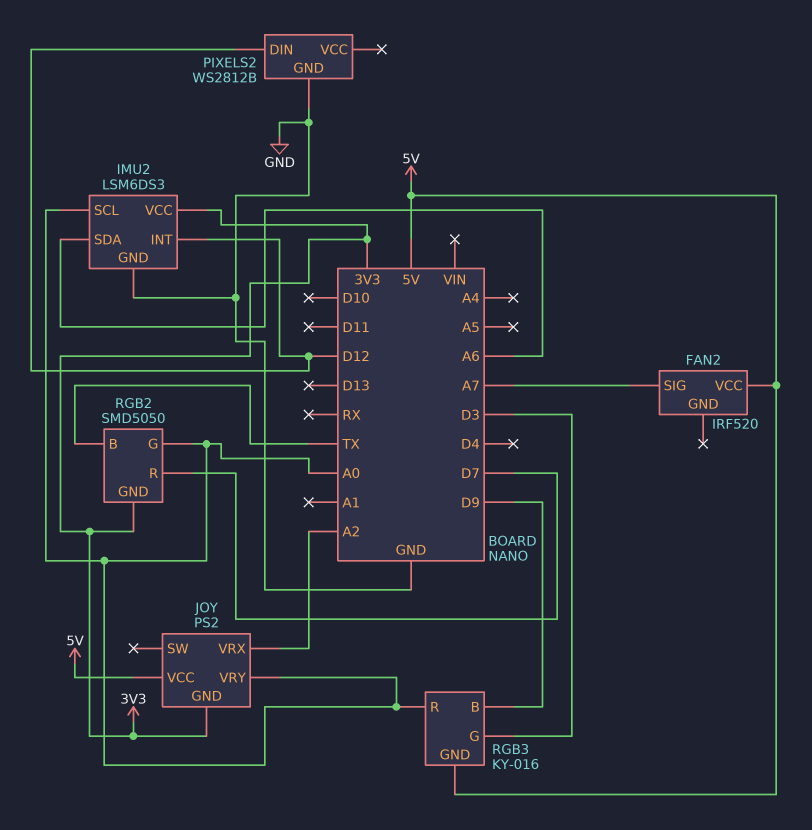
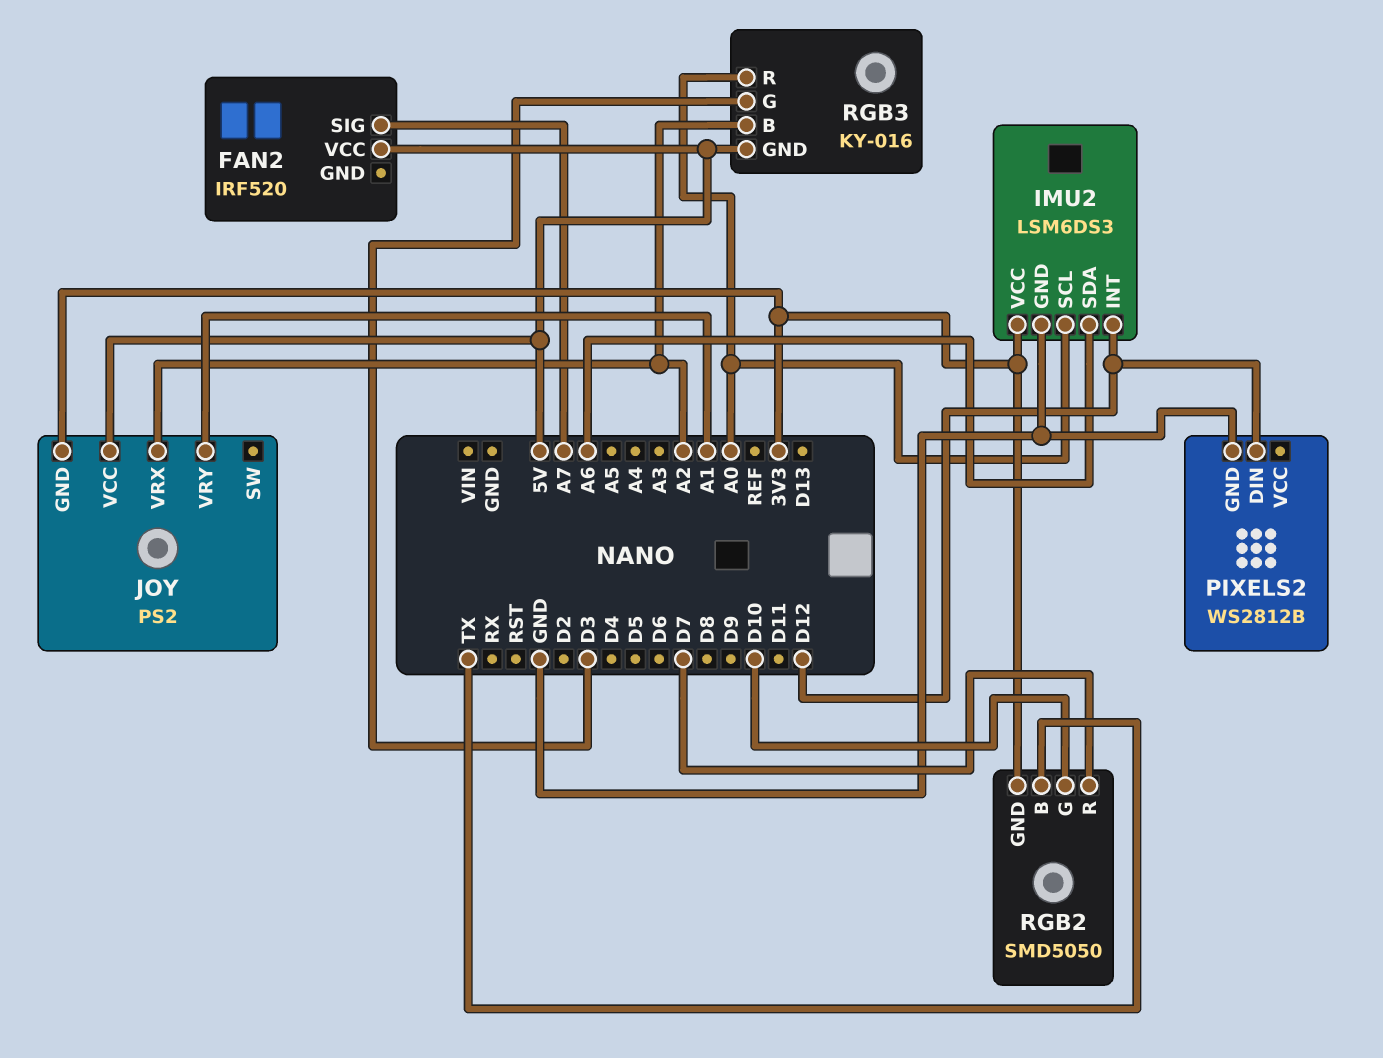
JOY pin VRY: A0 -> A1
RGB2 pin G: A0 -> D10
RGB3 pin B: D9 -> A2

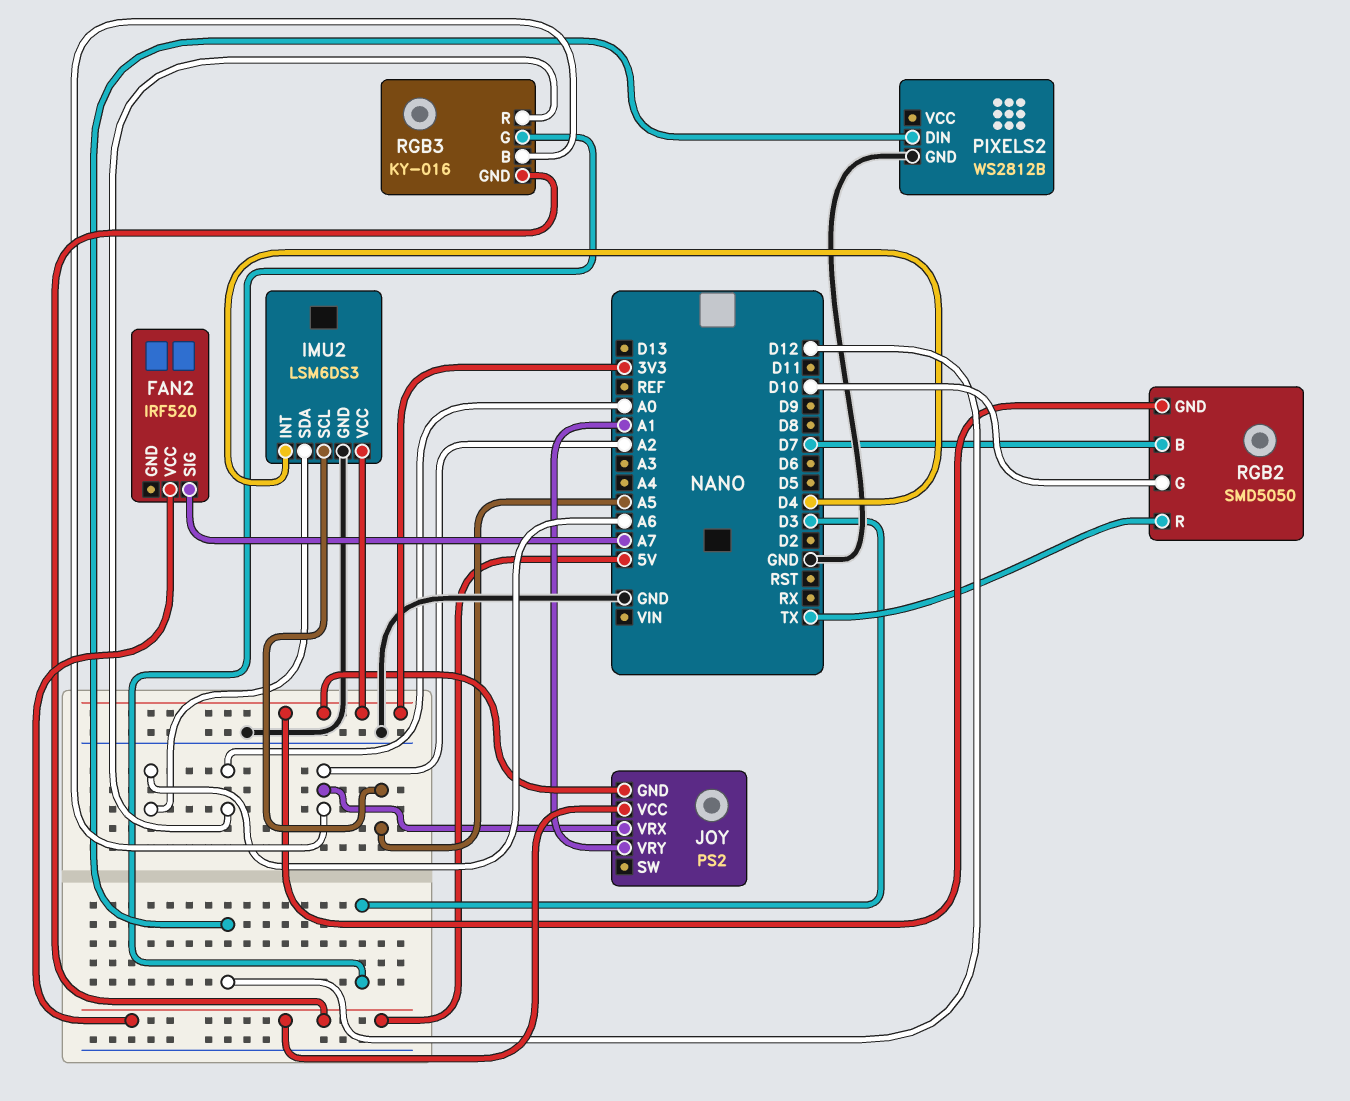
IMU2 pin INT: D12 -> D4
IMU2 pin SCL: A0 -> A5
RGB2 pin B: TX -> D7
RGB2 pin R: D7 -> TX

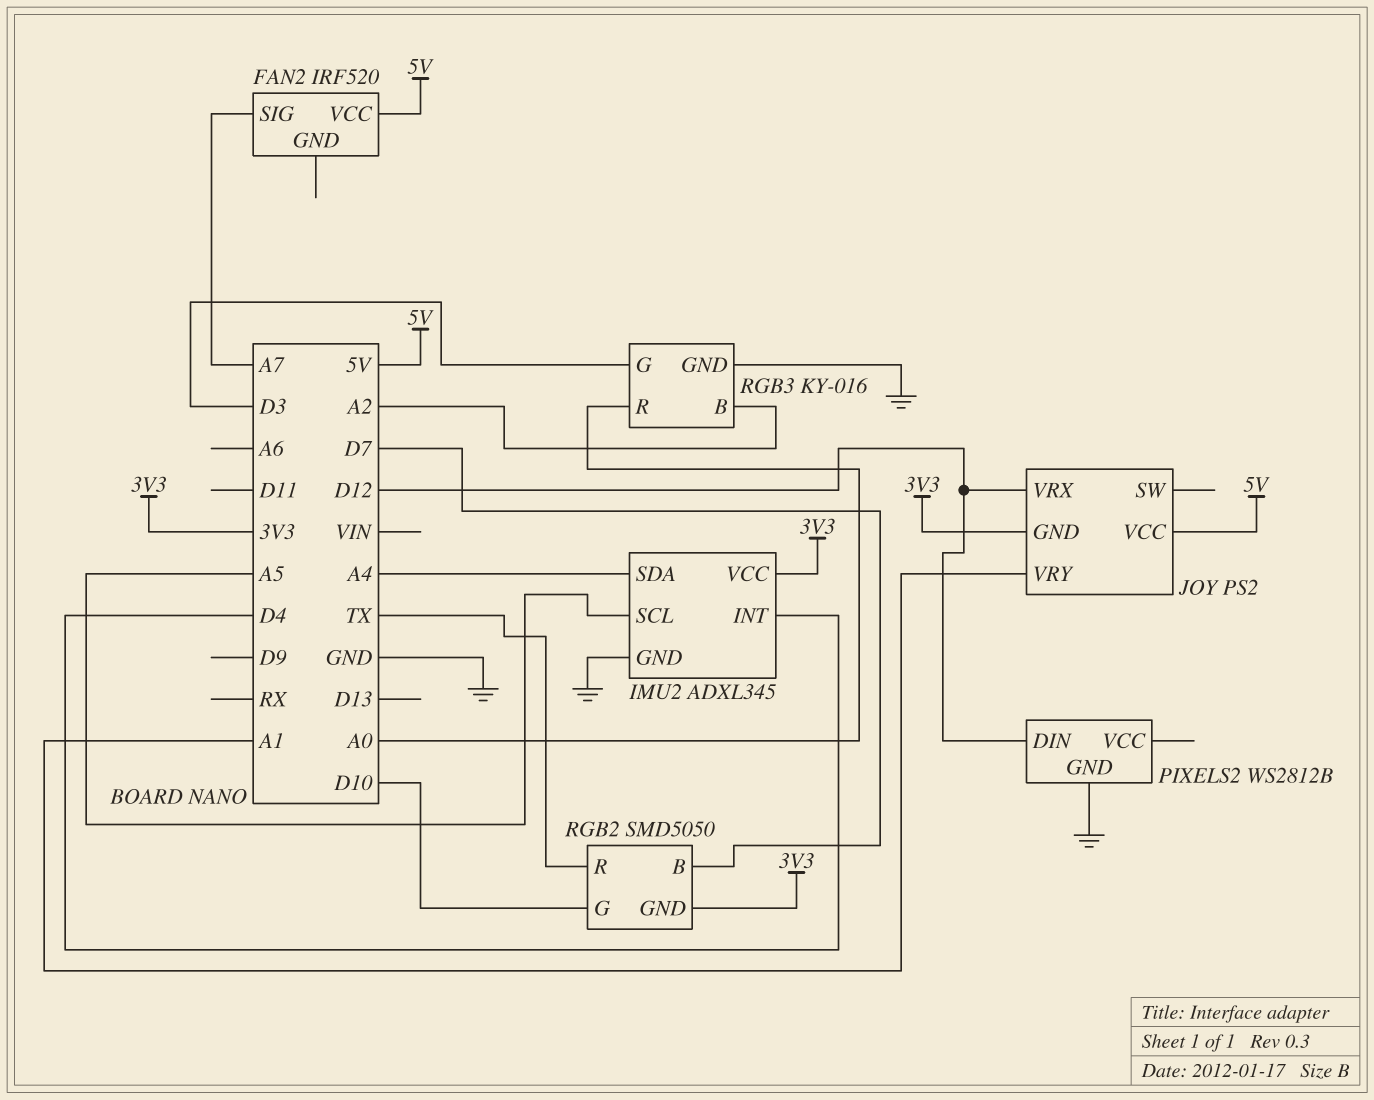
IMU2: LSM6DS3 -> ADXL345
IMU2 pin SDA: A6 -> A4
JOY pin VRX: A2 -> D12
RGB3 pin GND: 5V -> GND

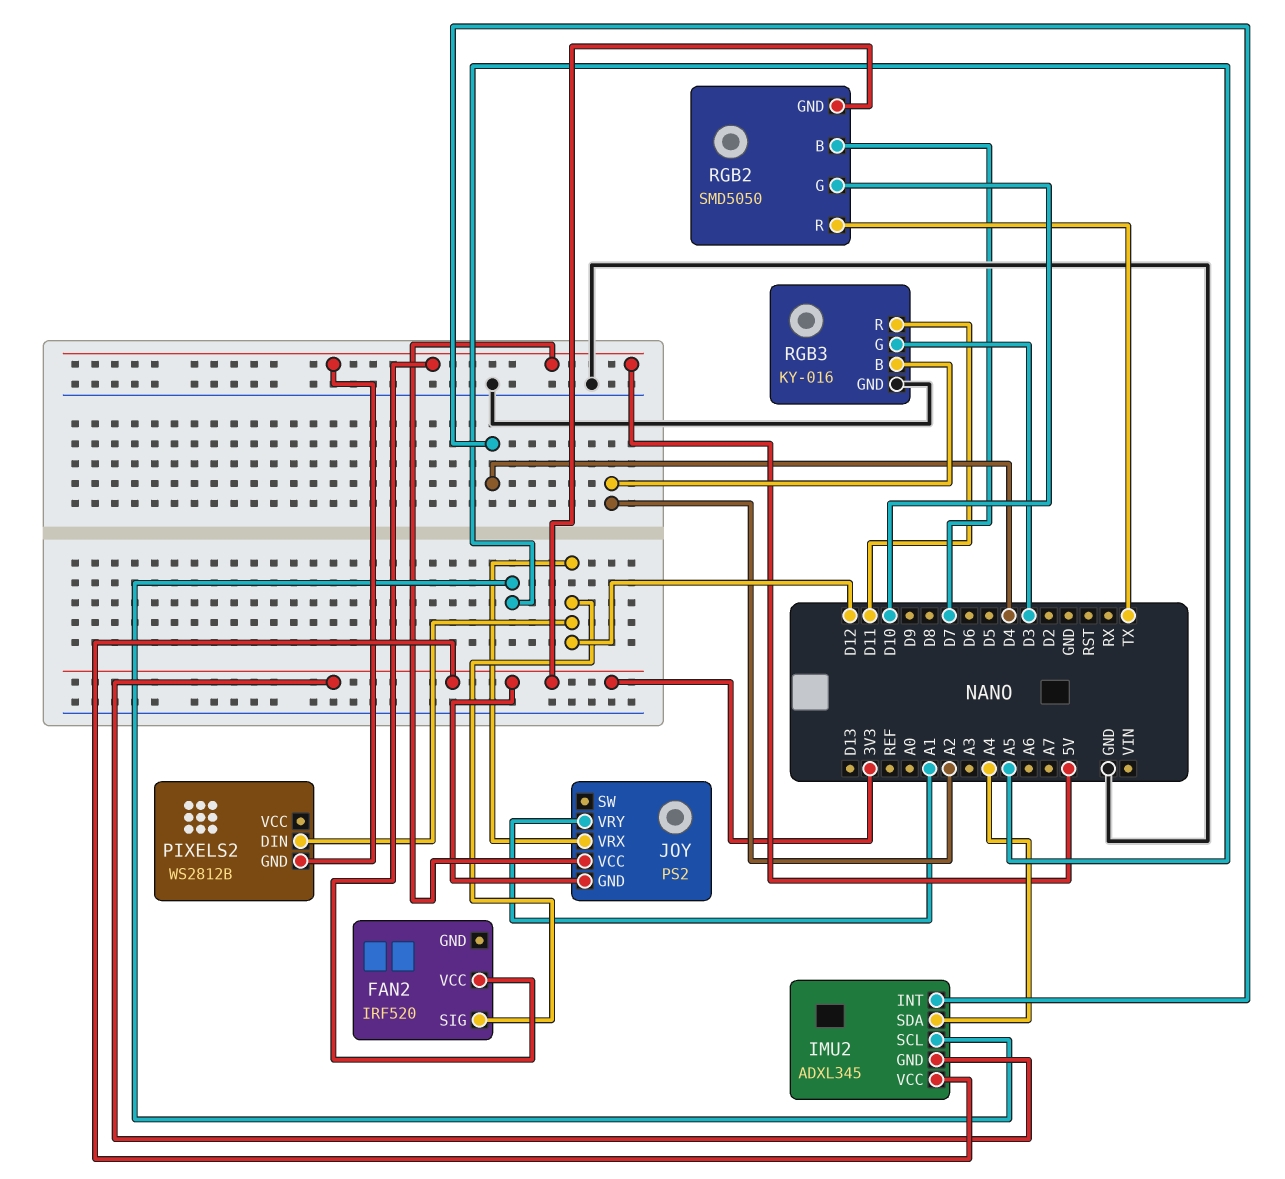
FAN2 pin SIG: A7 -> D12
IMU2 pin GND: GND -> 3V3
PIXELS2 pin GND: GND -> 5V
RGB3 pin R: A0 -> D11

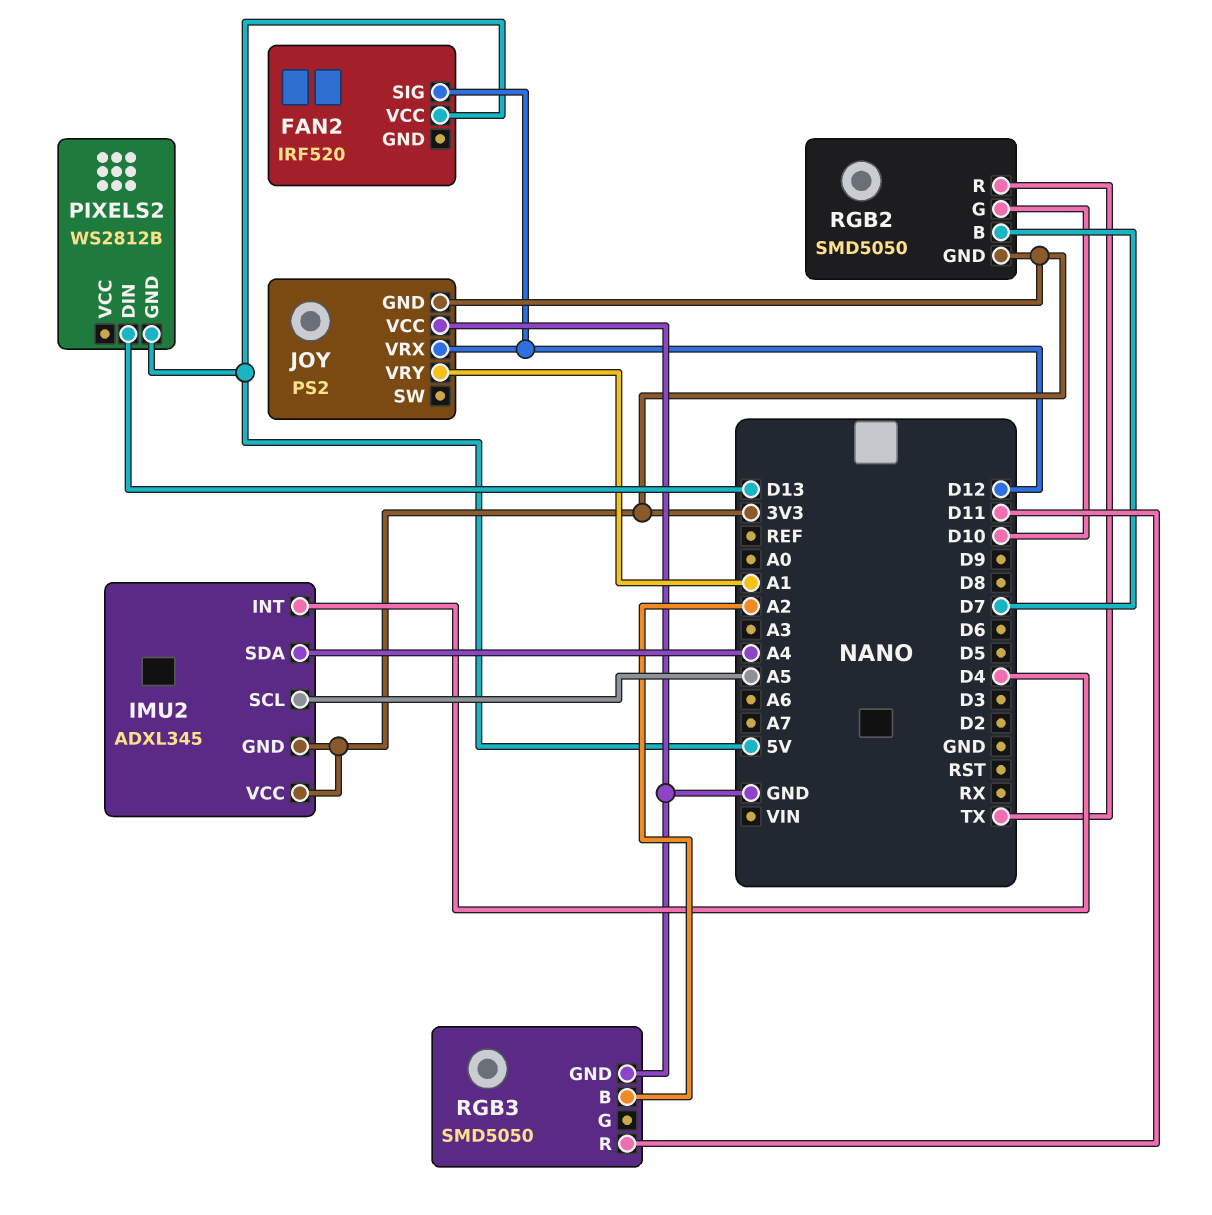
JOY pin VCC: 5V -> GND
PIXELS2 pin DIN: D12 -> D13
RGB3: KY-016 -> SMD5050
RGB3 pin G: D3 -> none

